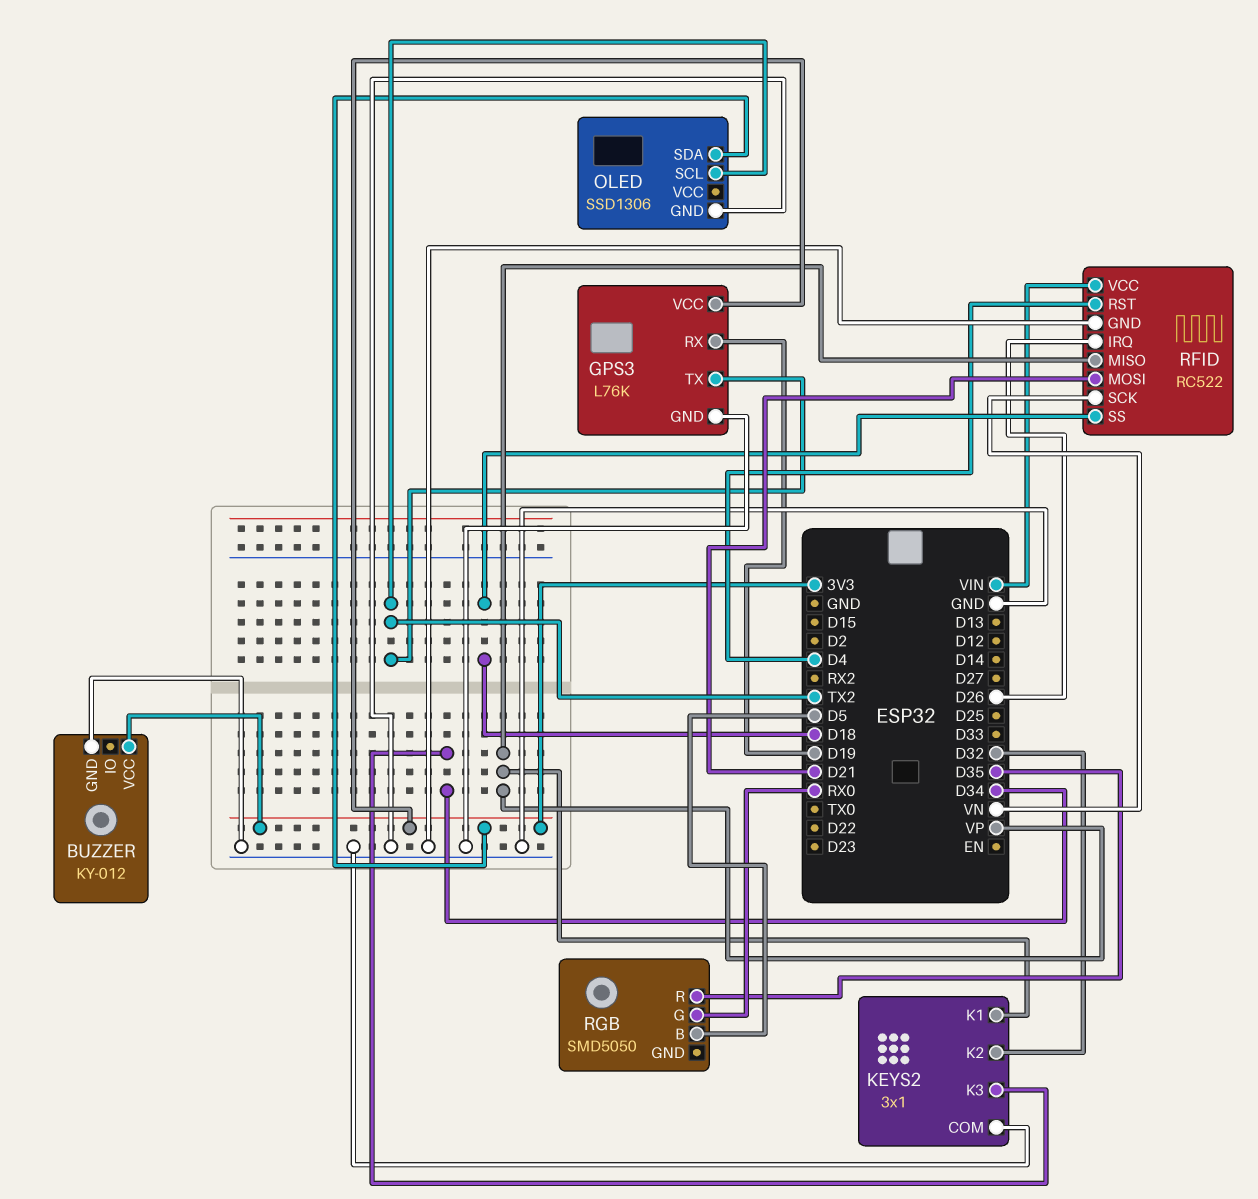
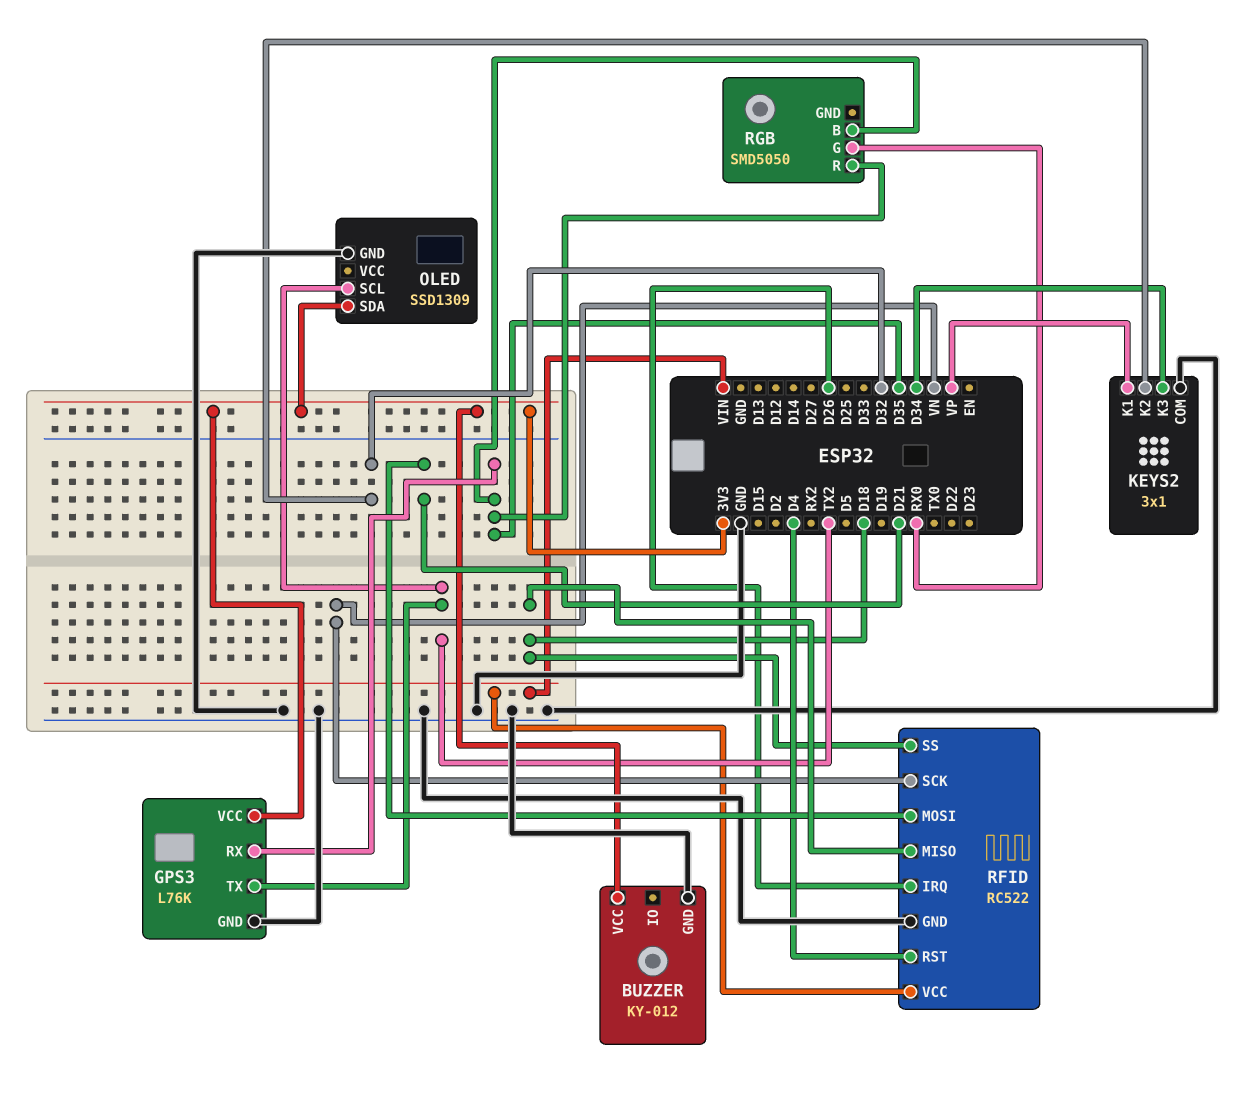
GPS3 pin RX: D19 -> D35
OLED: SSD1306 -> SSD1309
RFID pin MISO: VP -> D18
RGB pin B: D5 -> D35

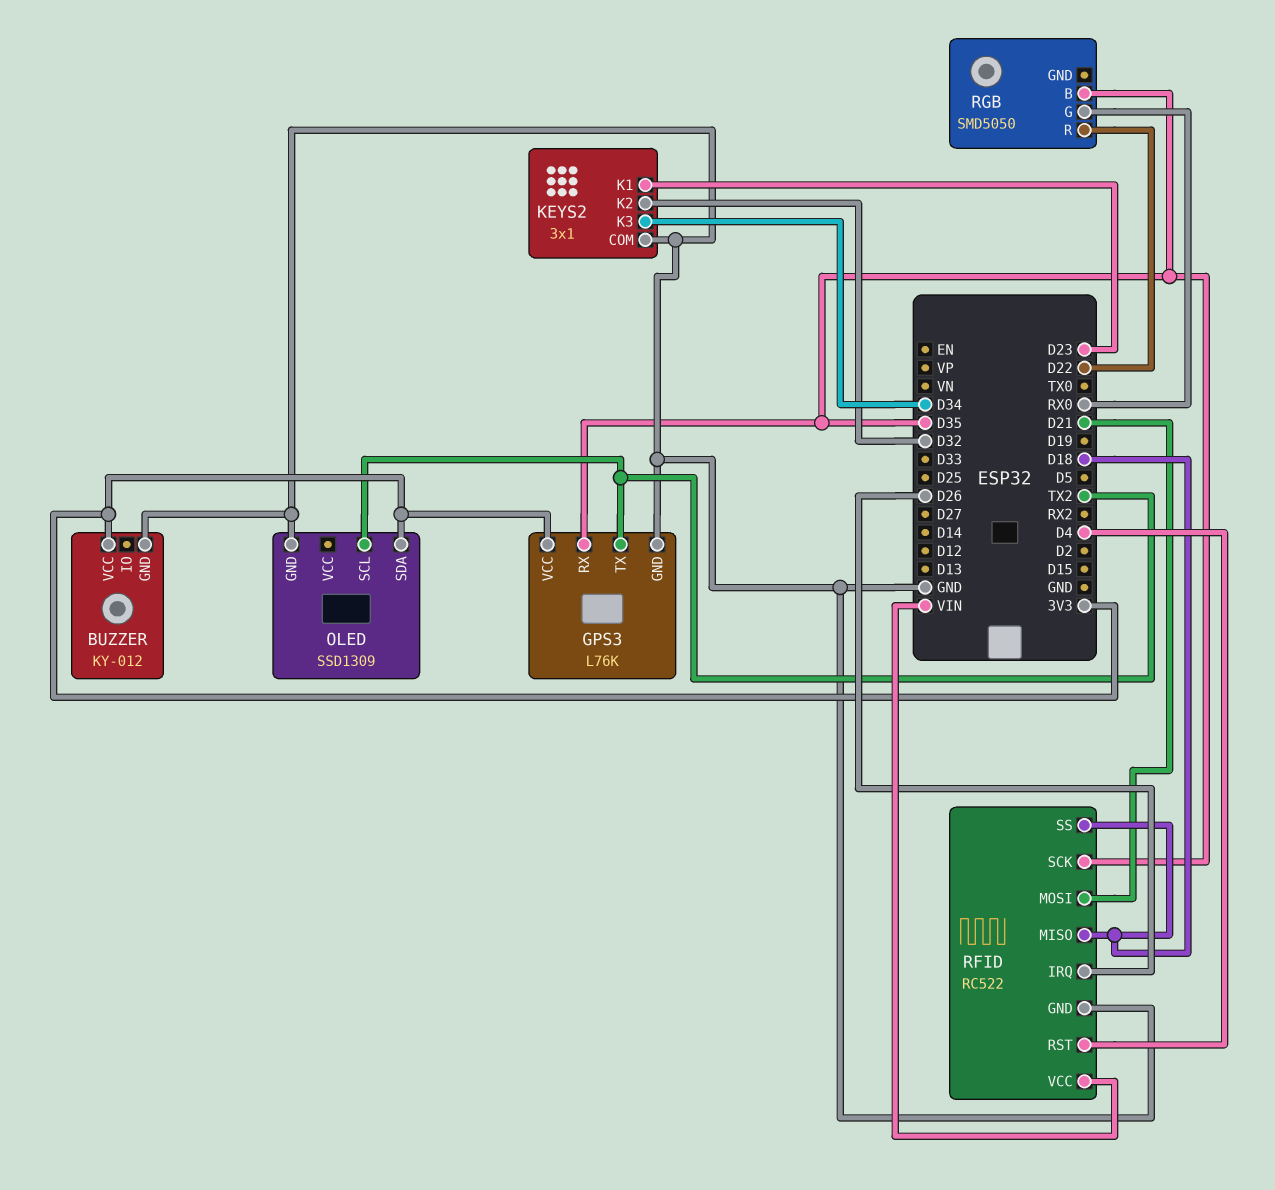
KEYS2 pin K1: VP -> D23
RFID pin SCK: VN -> D35
RGB pin R: D35 -> D22

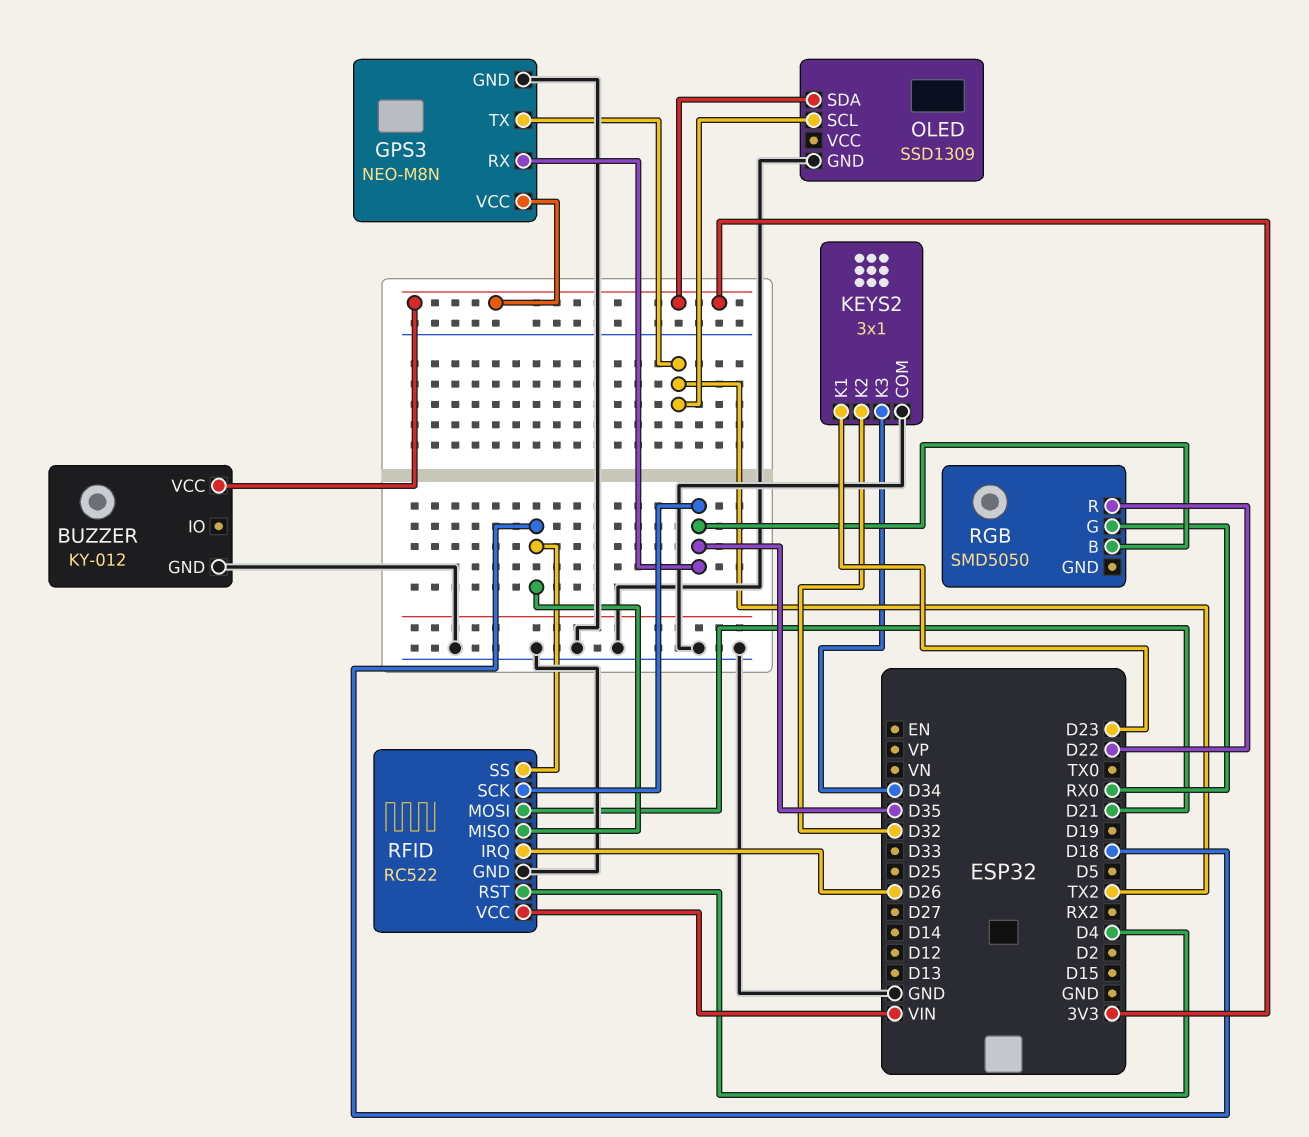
GPS3: L76K -> NEO-M8N

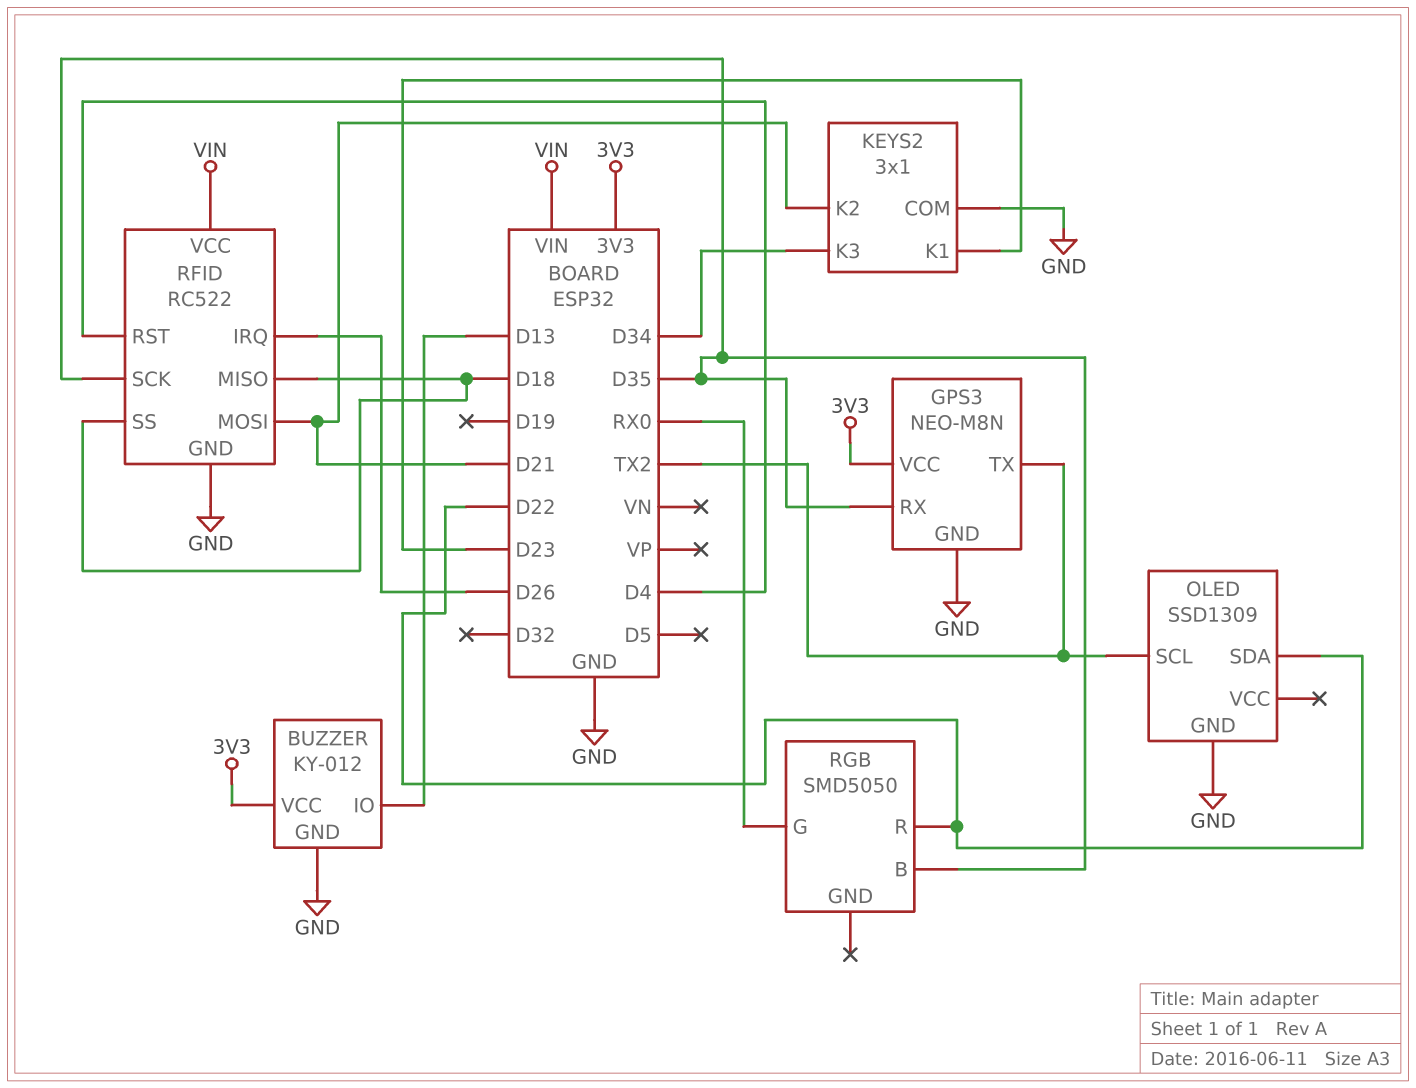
BUZZER pin IO: none -> D13
KEYS2 pin K2: D32 -> D21
OLED pin SDA: 3V3 -> D22

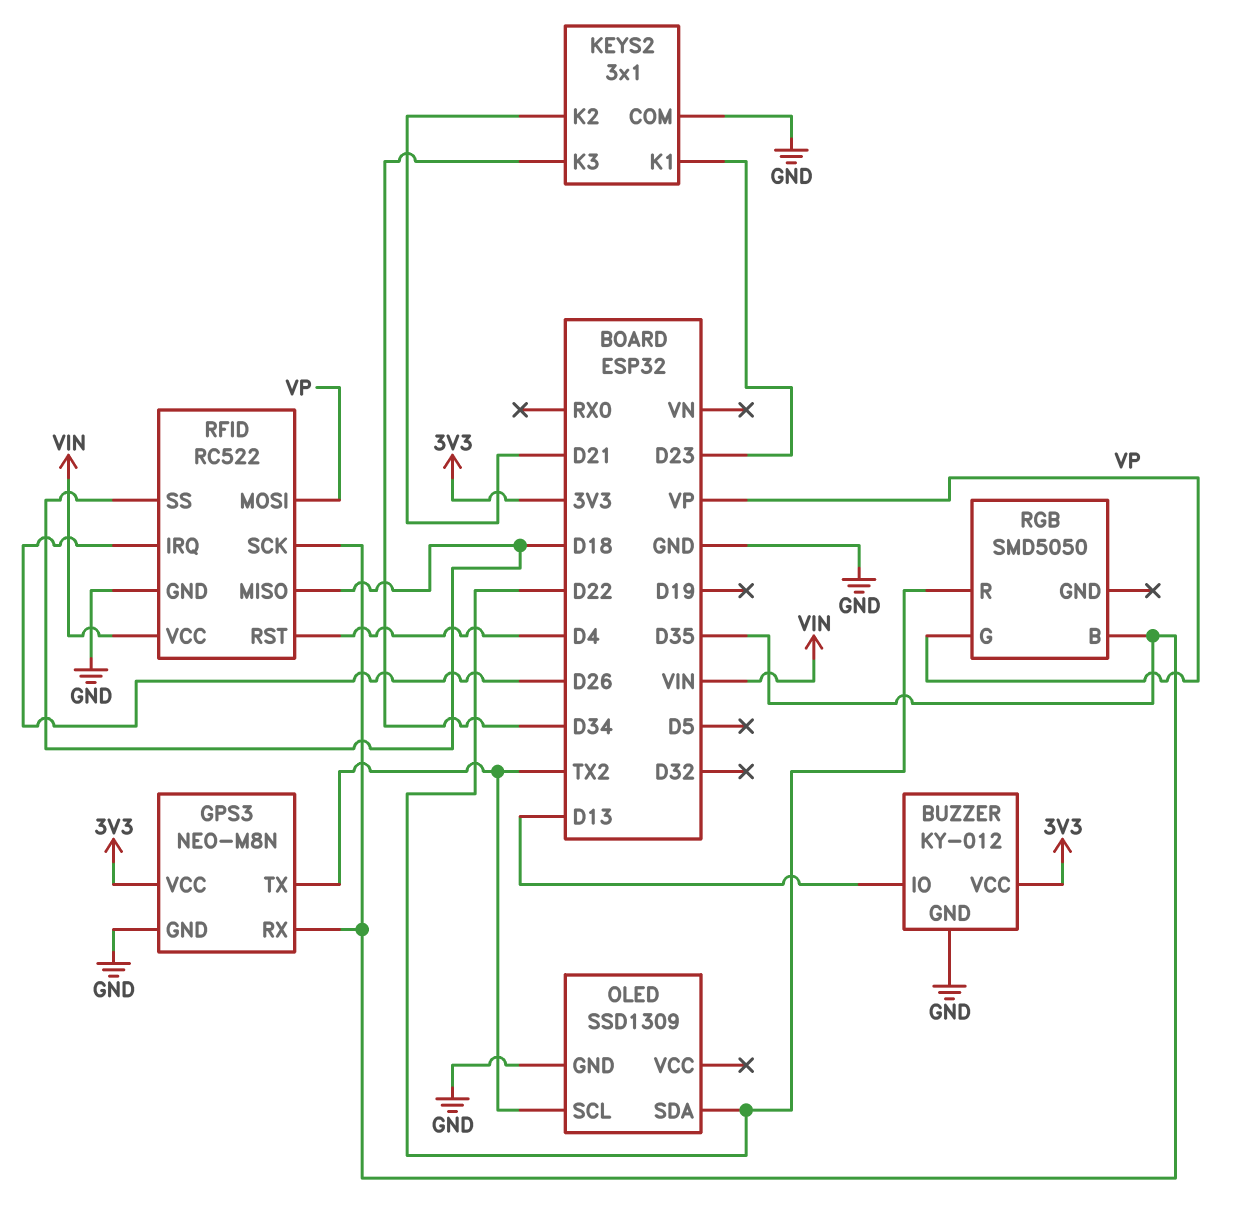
RFID pin MOSI: D21 -> VP
RGB pin G: RX0 -> VP

